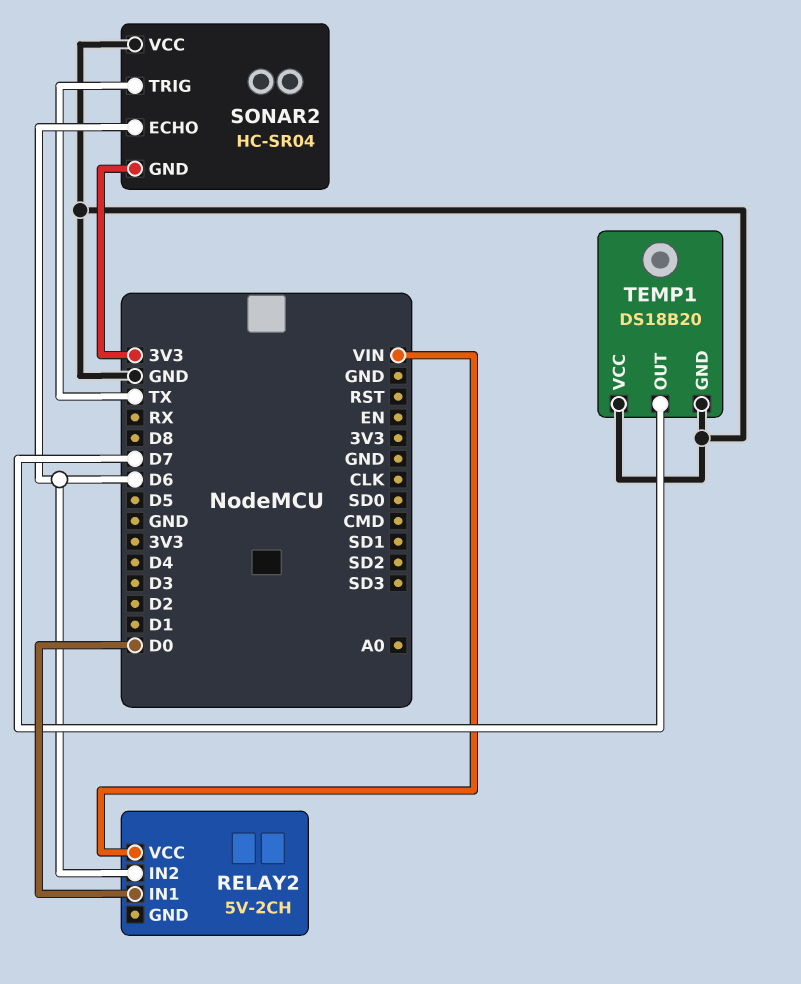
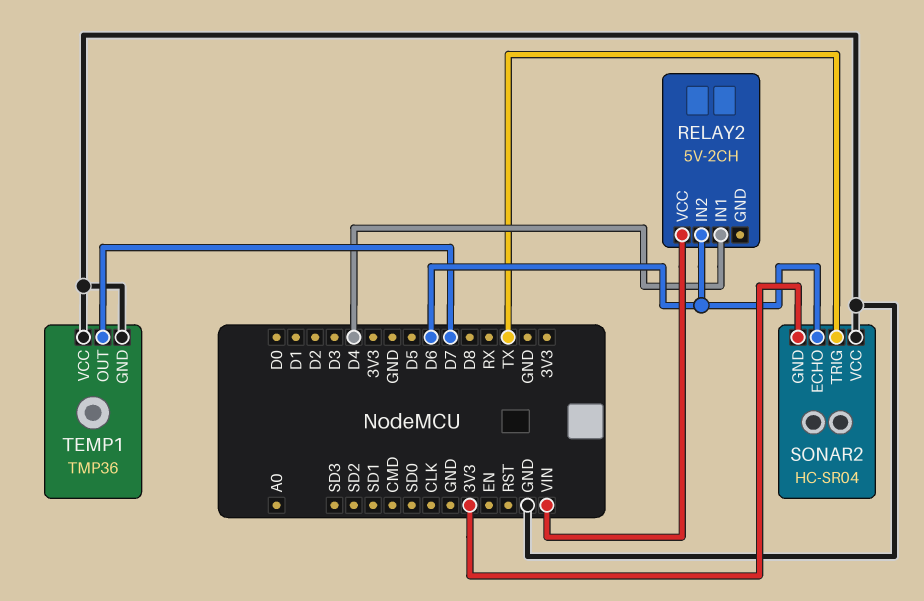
RELAY2 pin IN1: D0 -> D4
TEMP1: DS18B20 -> TMP36

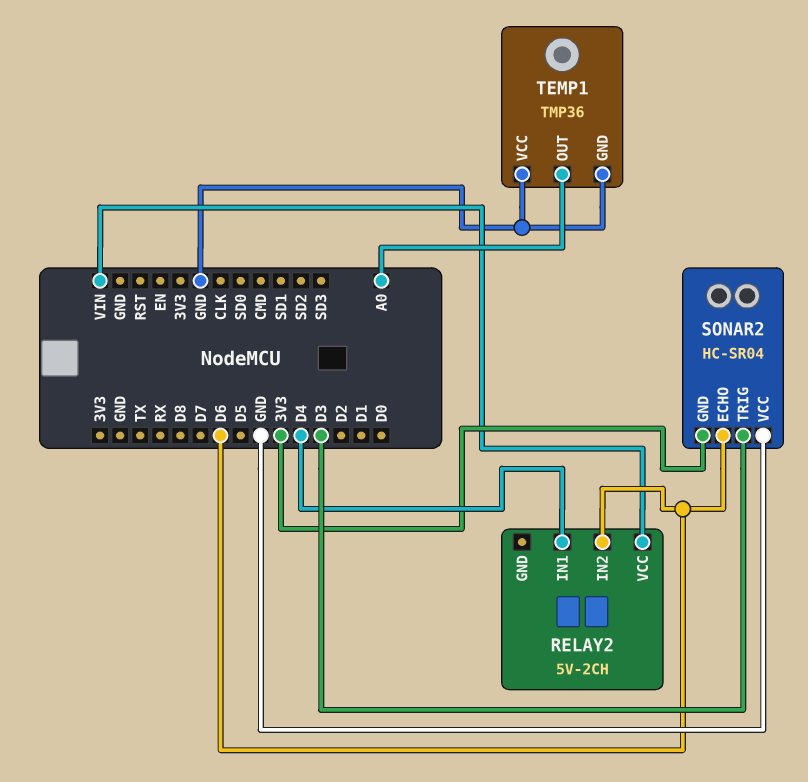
SONAR2 pin TRIG: TX -> D3
TEMP1 pin OUT: D7 -> A0

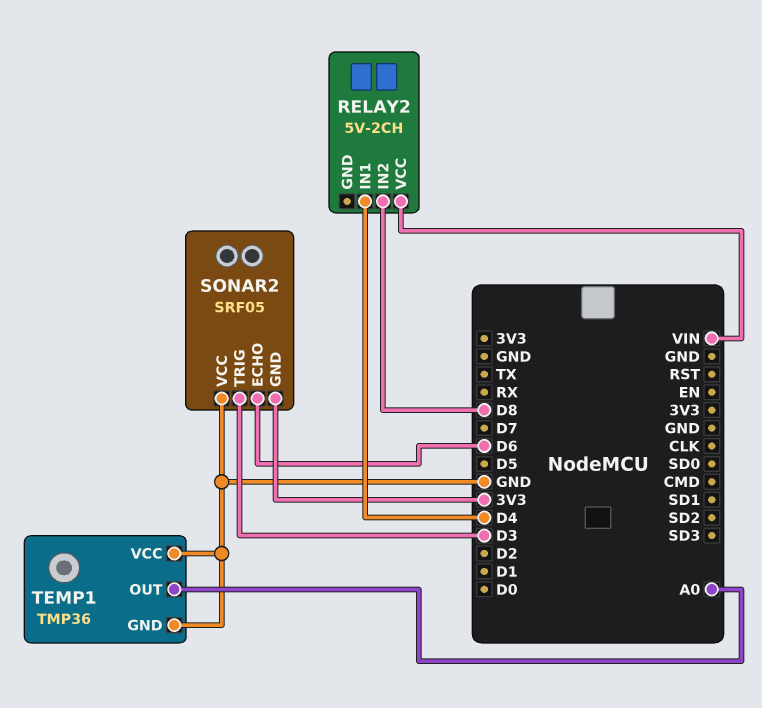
RELAY2 pin IN2: D6 -> D8
SONAR2: HC-SR04 -> SRF05

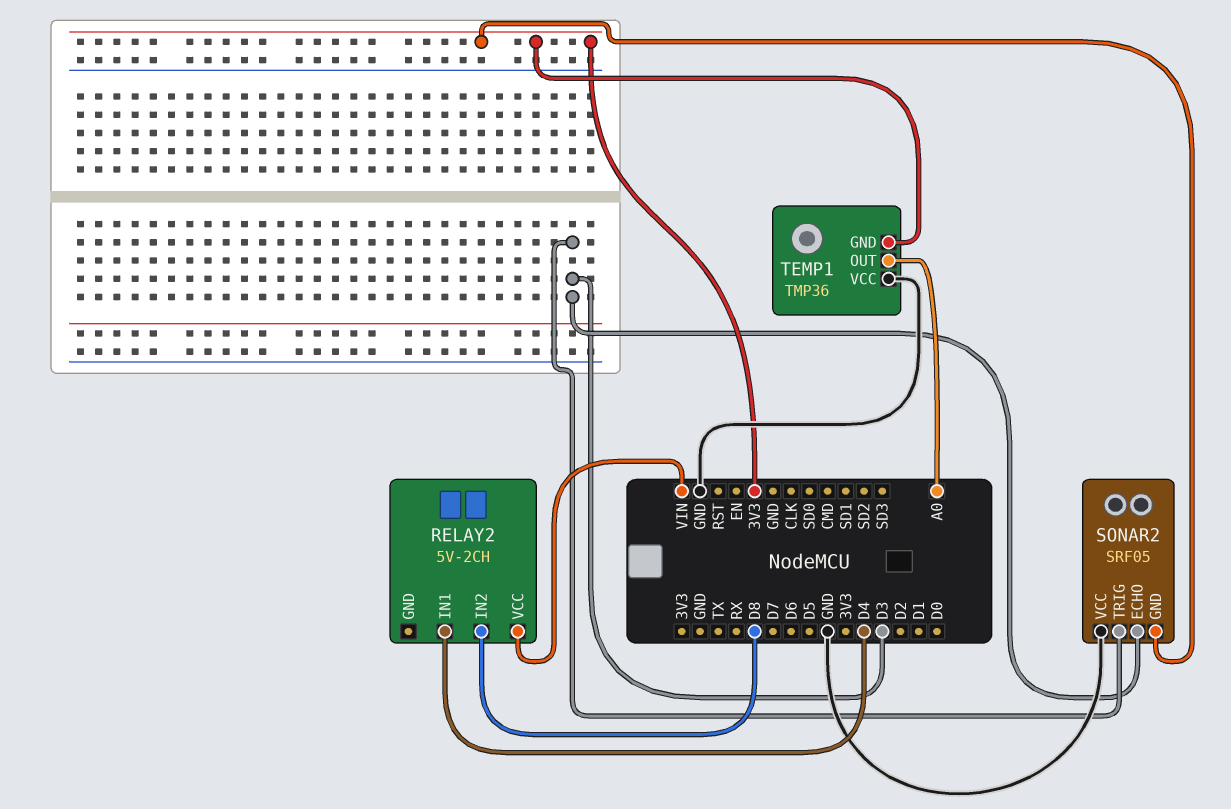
SONAR2 pin ECHO: D6 -> D3
TEMP1 pin GND: GND -> 3V3

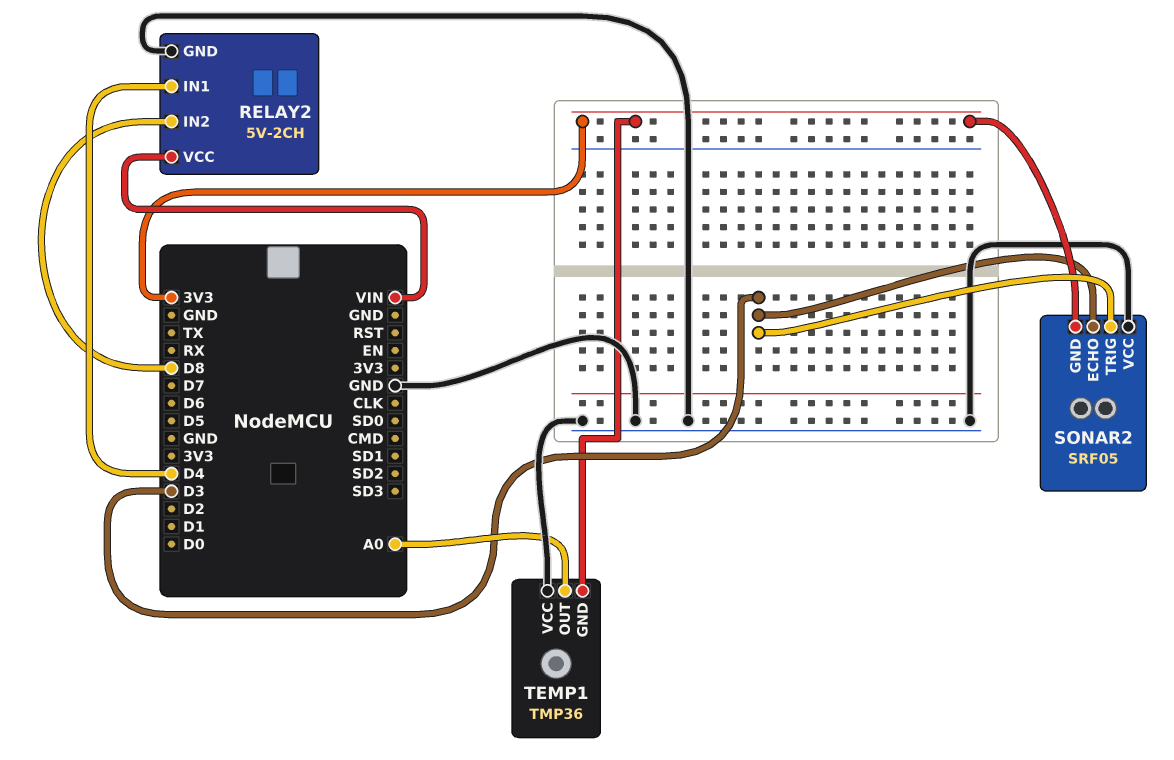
RELAY2 pin GND: none -> GND

